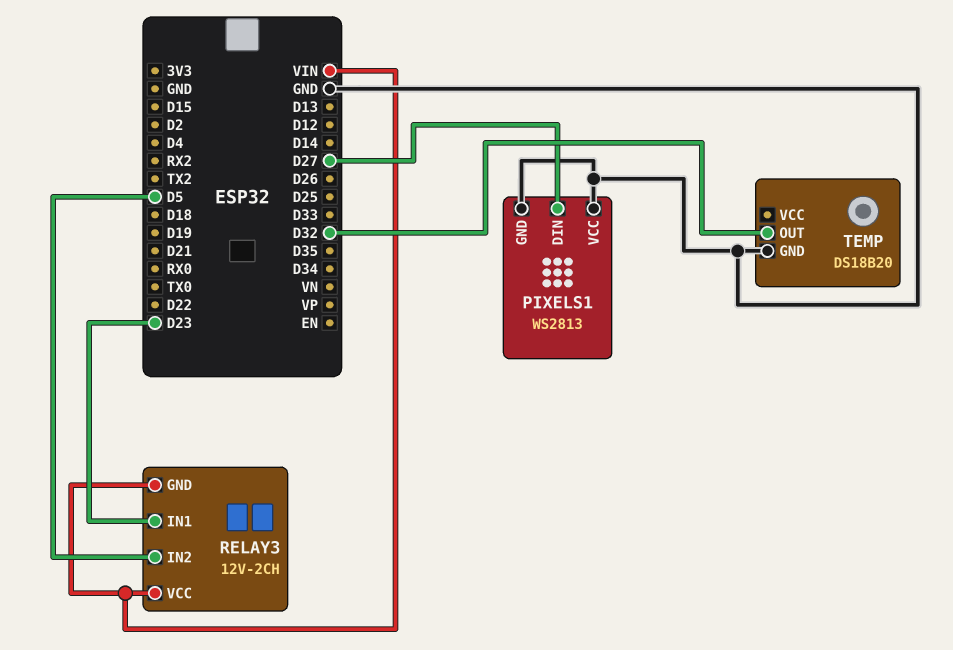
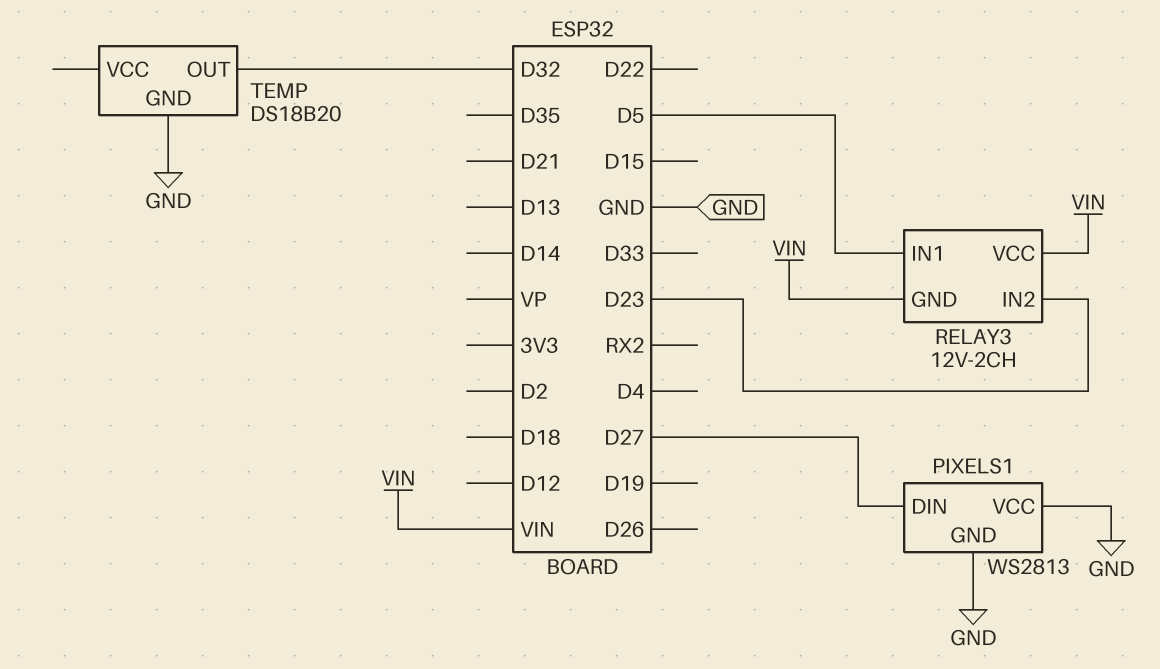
RELAY3 pin IN1: D23 -> D5
RELAY3 pin IN2: D5 -> D23

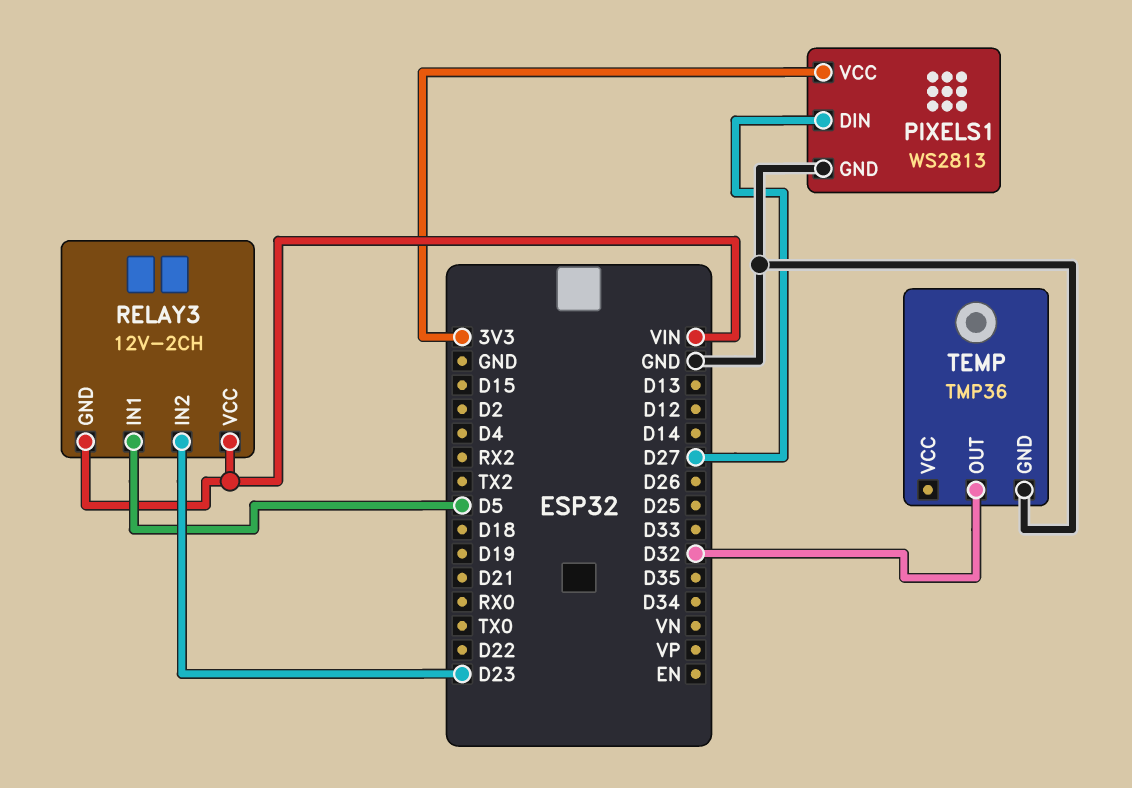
PIXELS1 pin VCC: GND -> 3V3
TEMP: DS18B20 -> TMP36

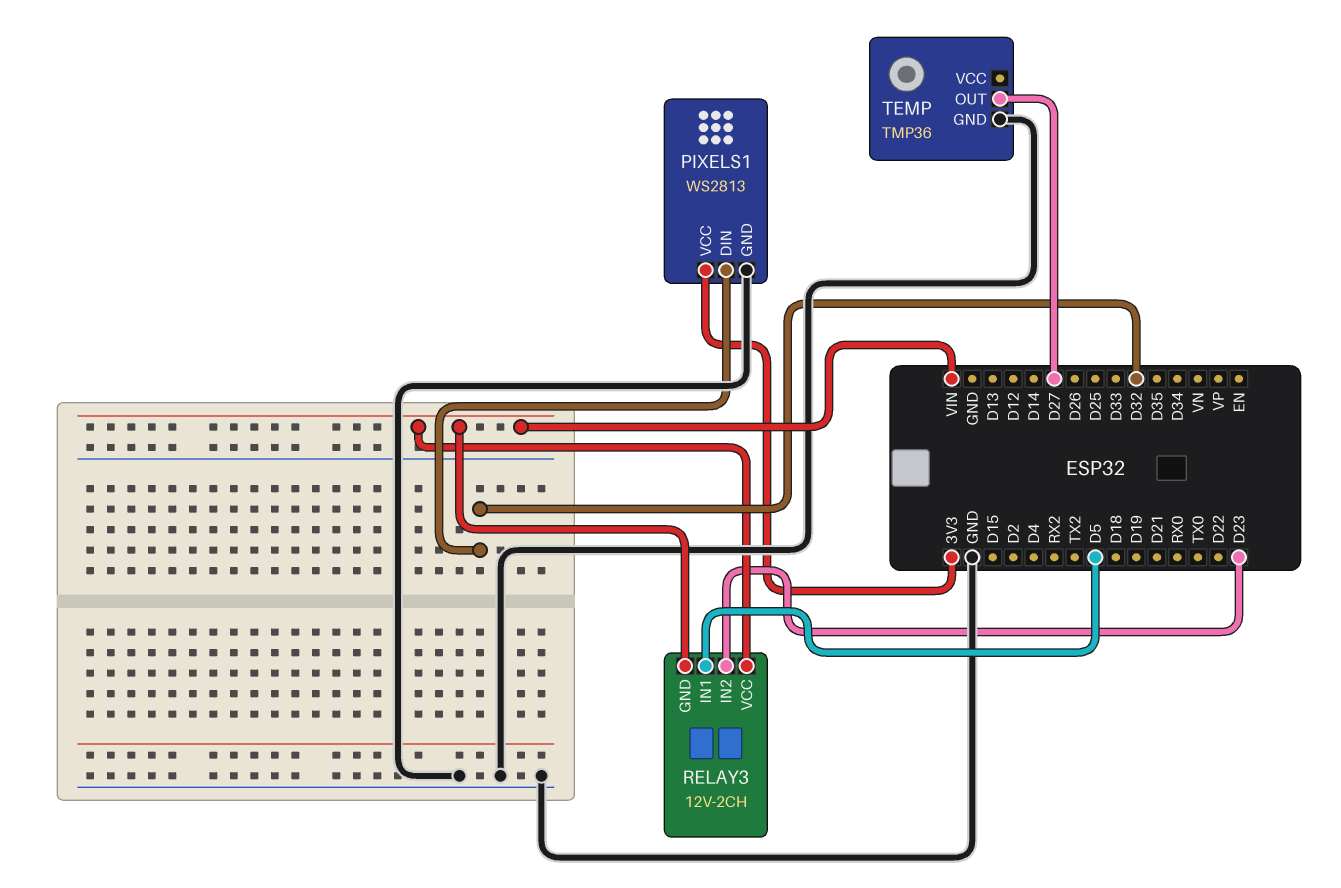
PIXELS1 pin DIN: D27 -> D32
TEMP pin OUT: D32 -> D27

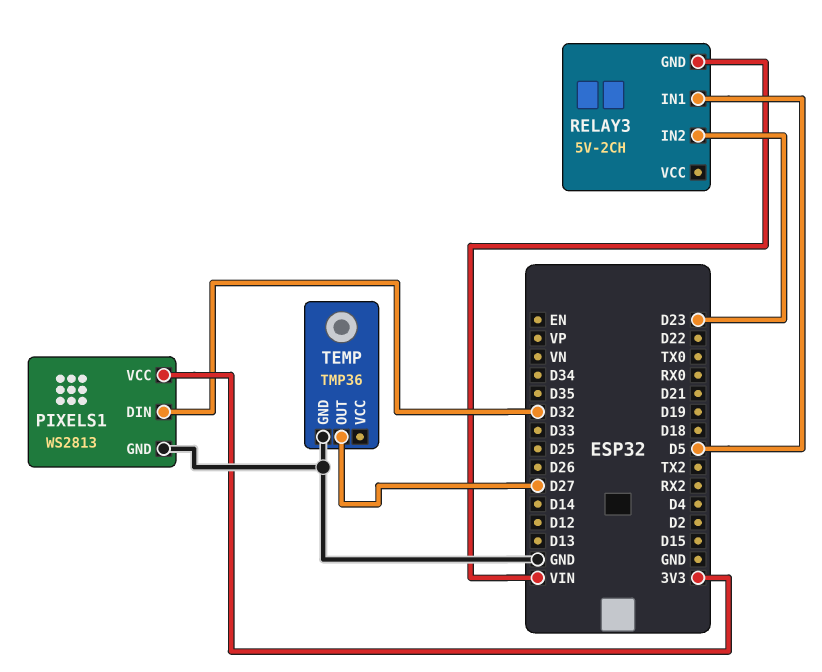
RELAY3: 12V-2CH -> 5V-2CH
RELAY3 pin VCC: VIN -> none

